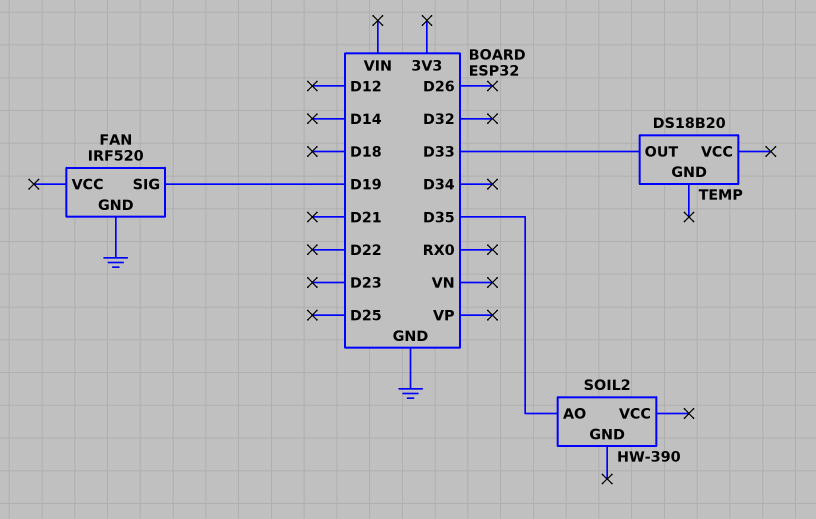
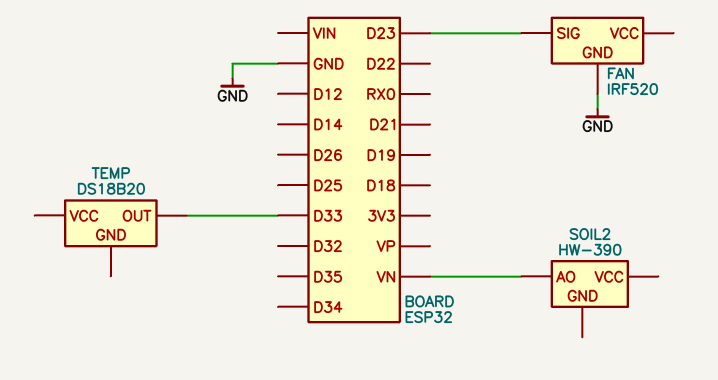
FAN pin SIG: D19 -> D23
SOIL2 pin AO: D35 -> VN

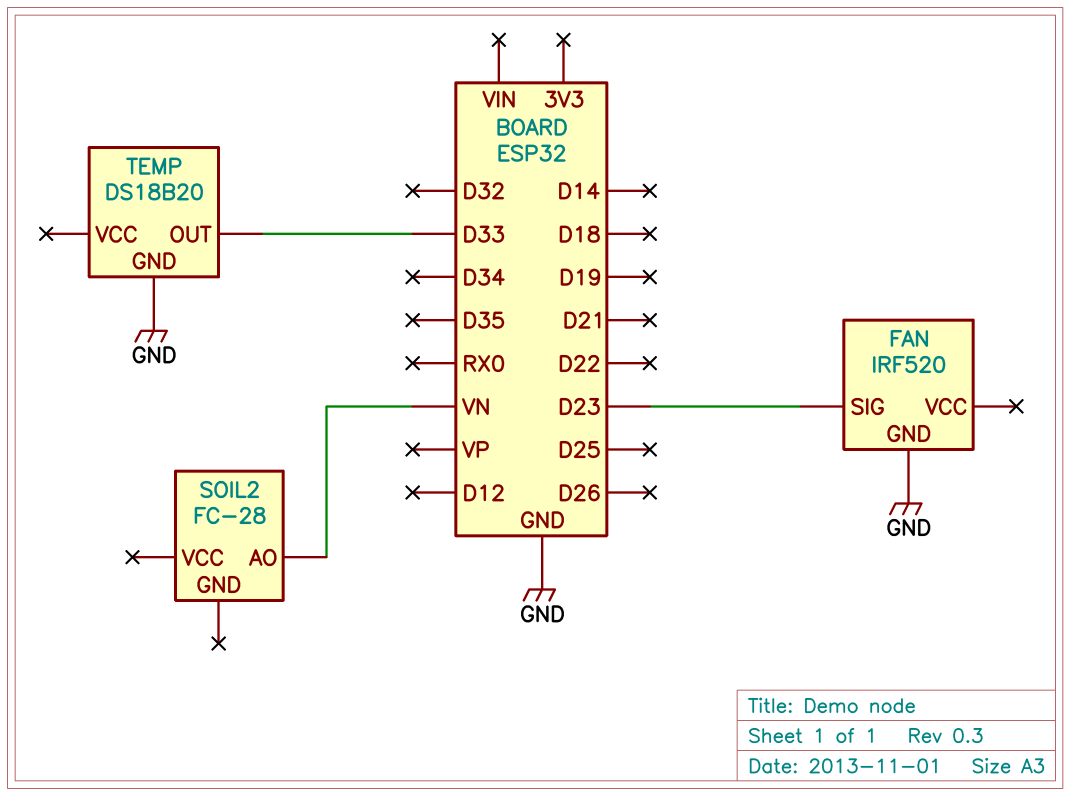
SOIL2: HW-390 -> FC-28
TEMP pin GND: none -> GND

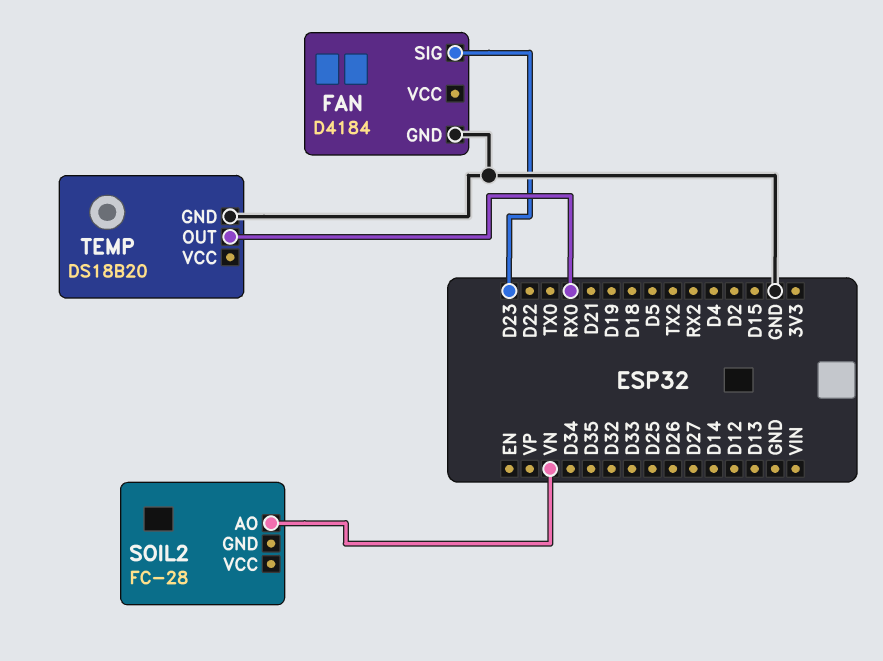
FAN: IRF520 -> D4184
TEMP pin OUT: D33 -> RX0

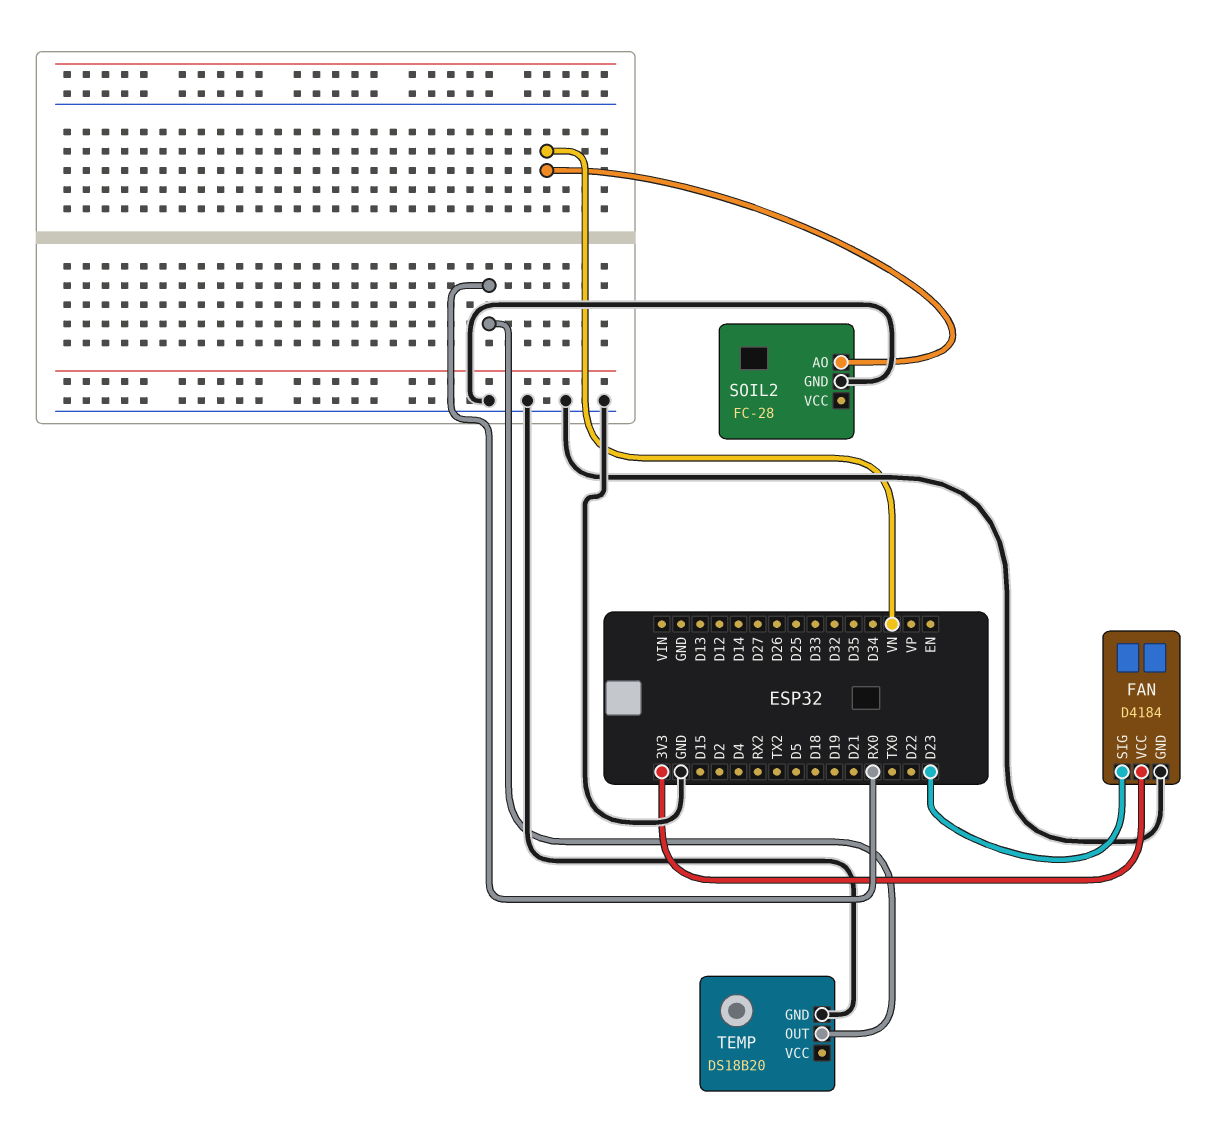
FAN pin VCC: none -> 3V3
SOIL2 pin GND: none -> GND

